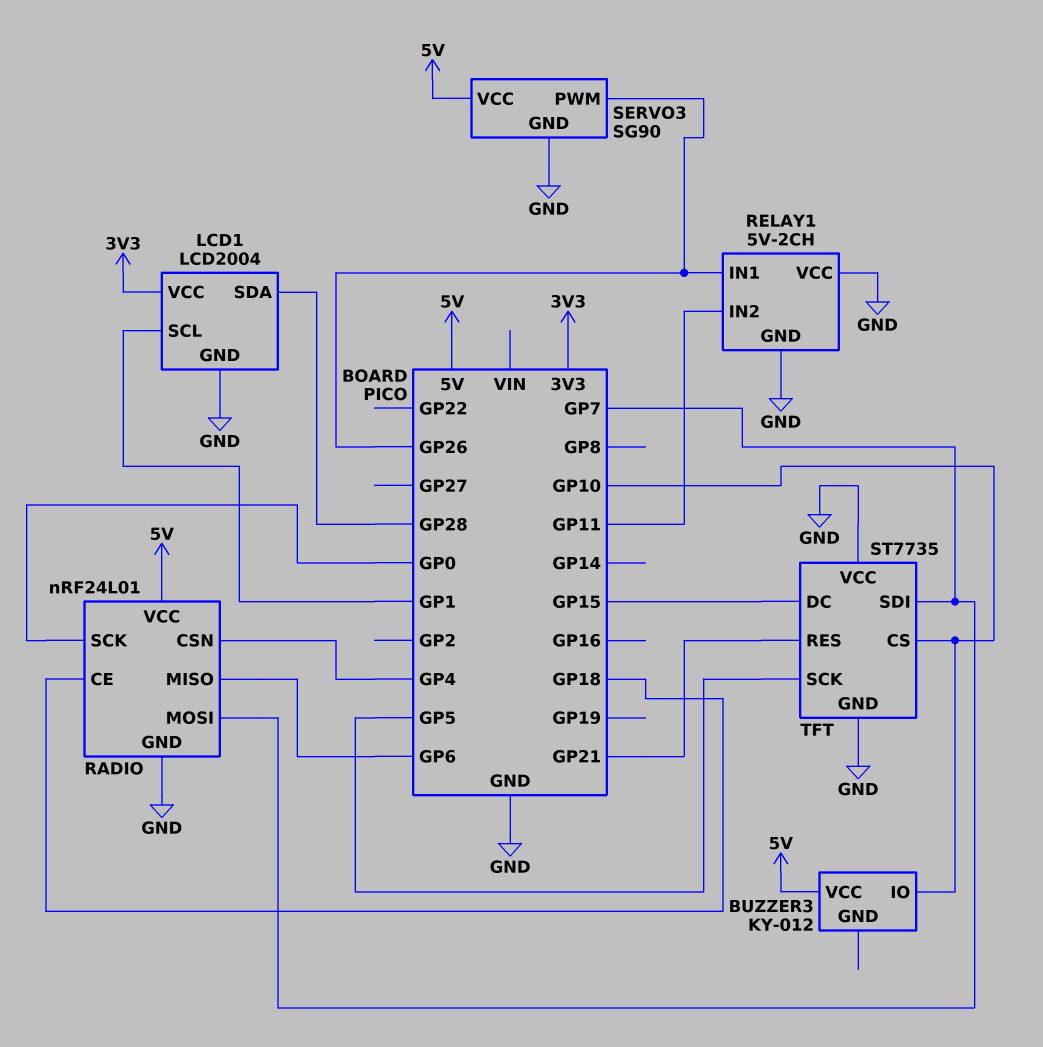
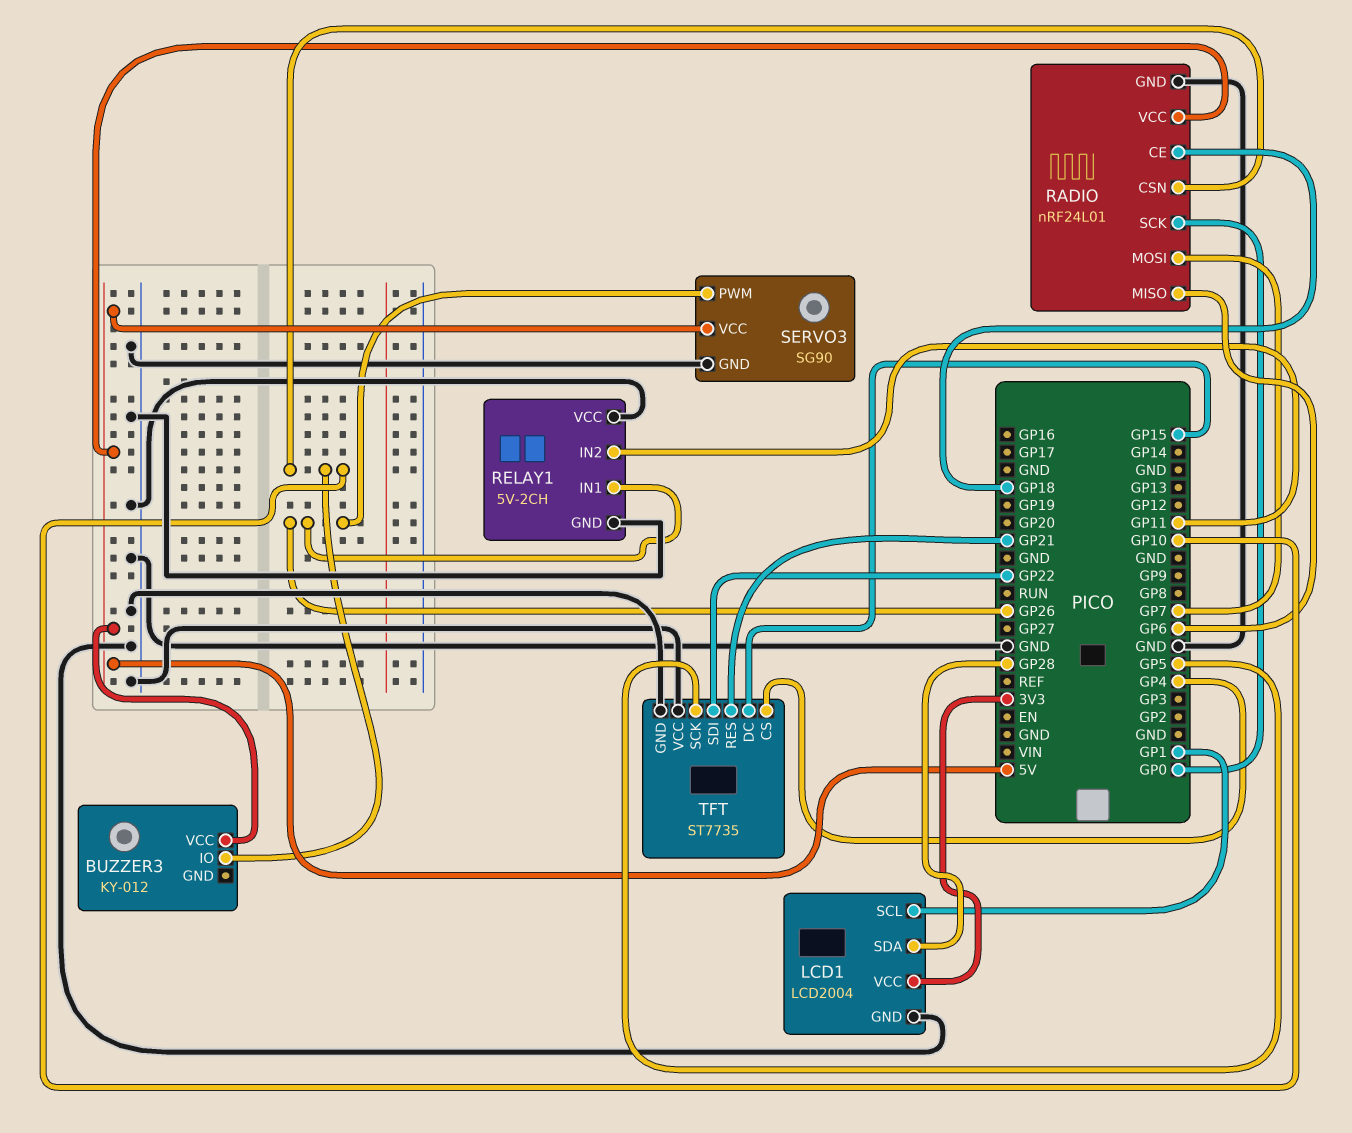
RADIO pin CSN: GP4 -> GP10
TFT pin CS: GP10 -> GP4
TFT pin SDI: GP7 -> GP22

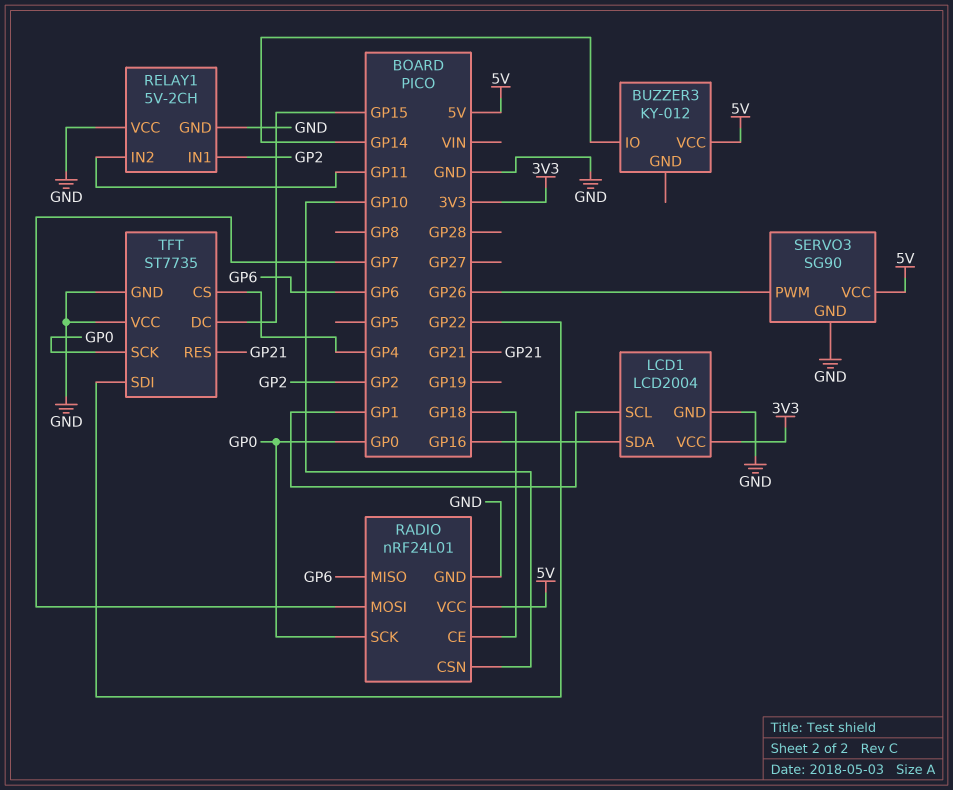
BUZZER3 pin IO: GP10 -> GP14
LCD1 pin SDA: GP28 -> GP16
RELAY1 pin IN1: GP26 -> GP2
TFT pin SCK: GP5 -> GP0

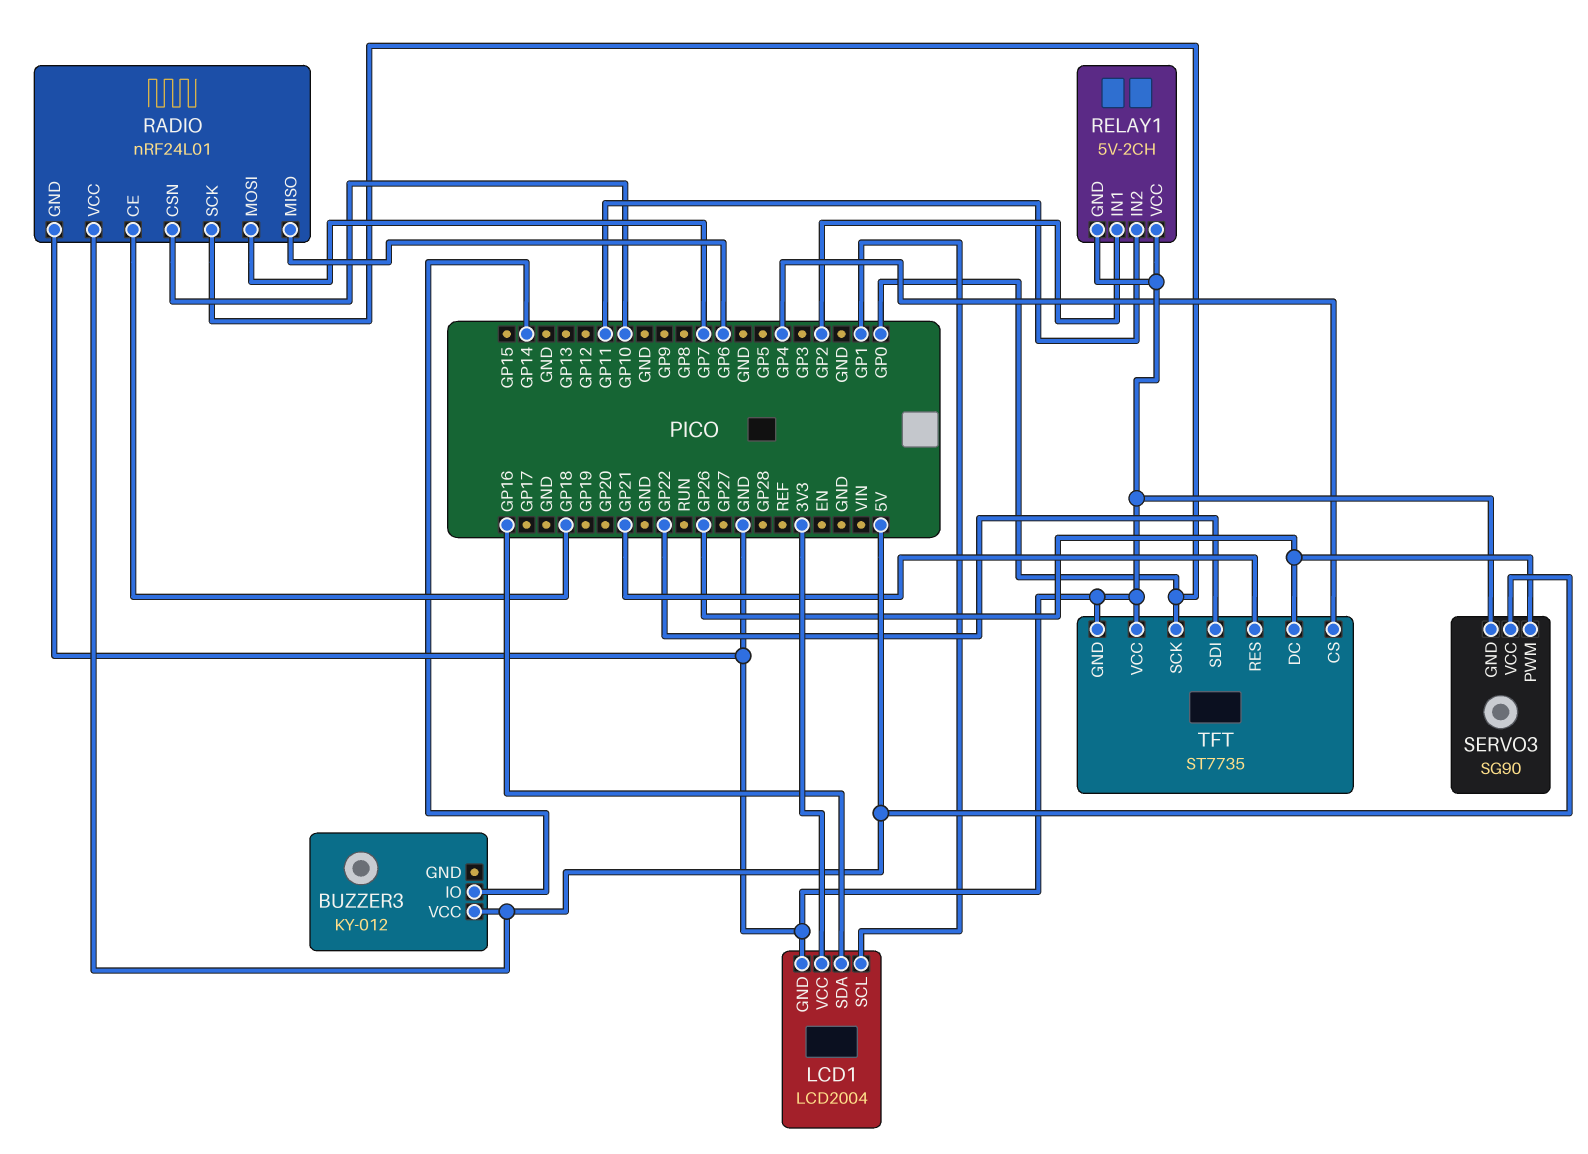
TFT pin DC: GP15 -> GP26

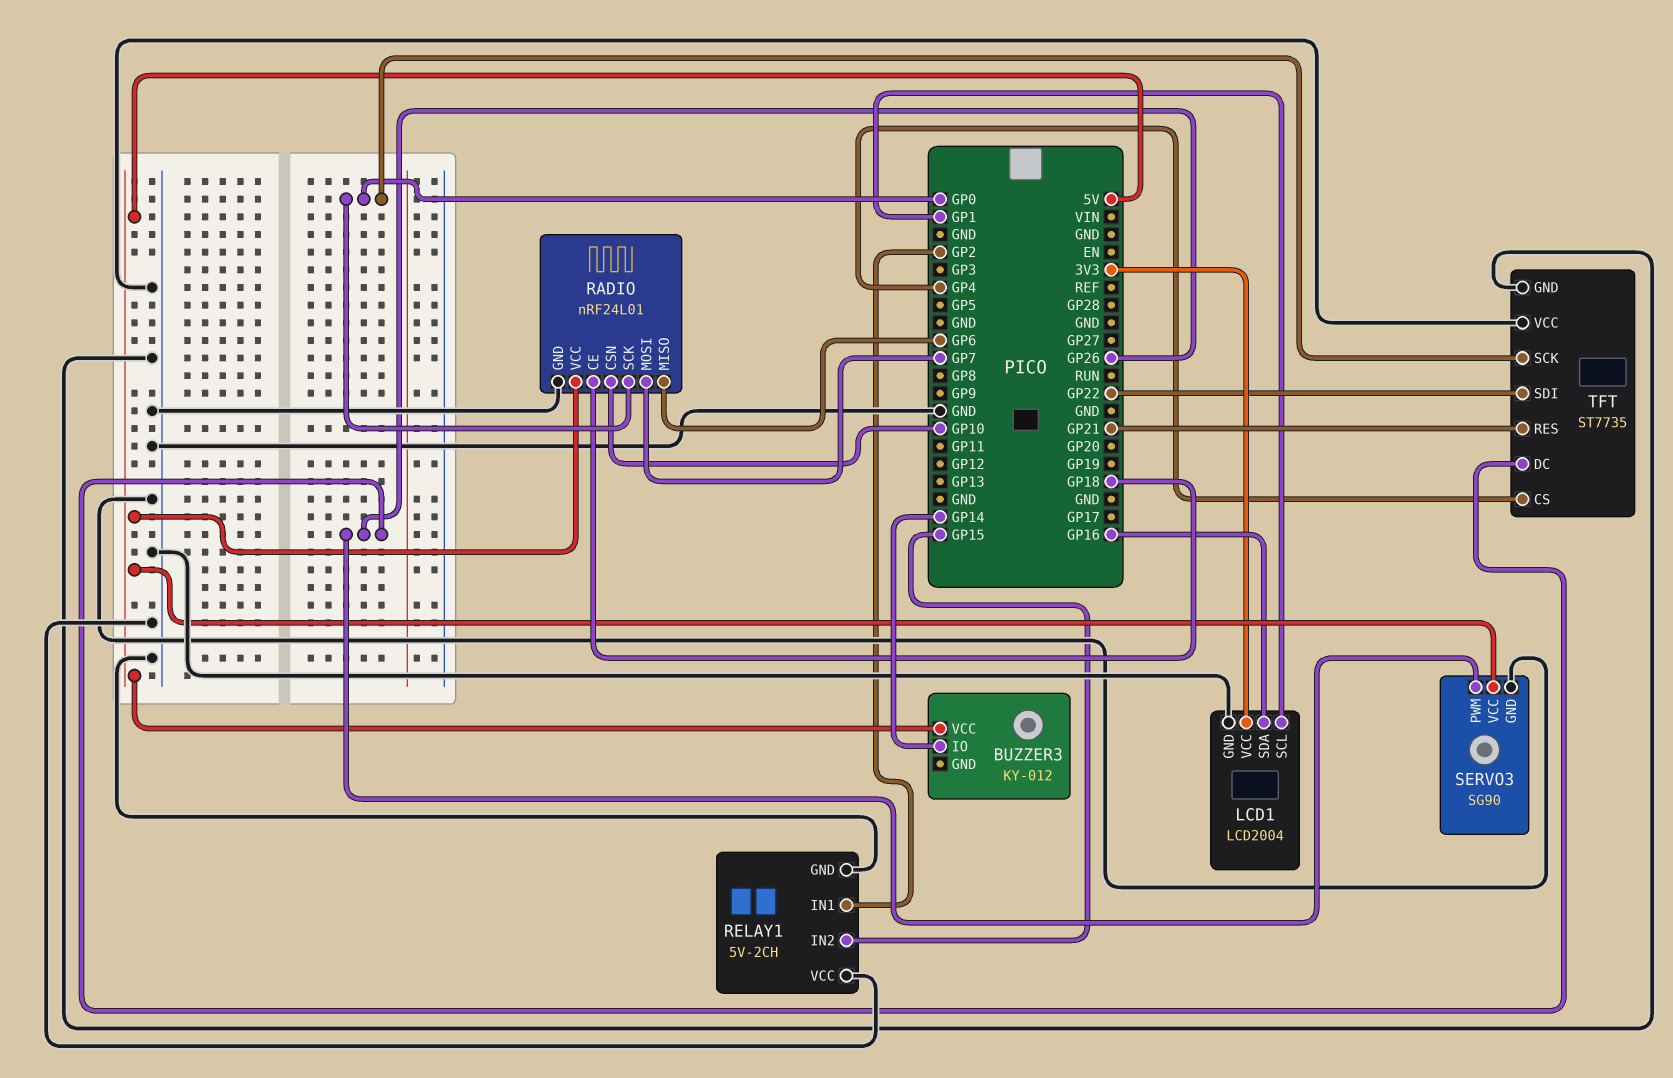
RELAY1 pin IN2: GP11 -> GP15

